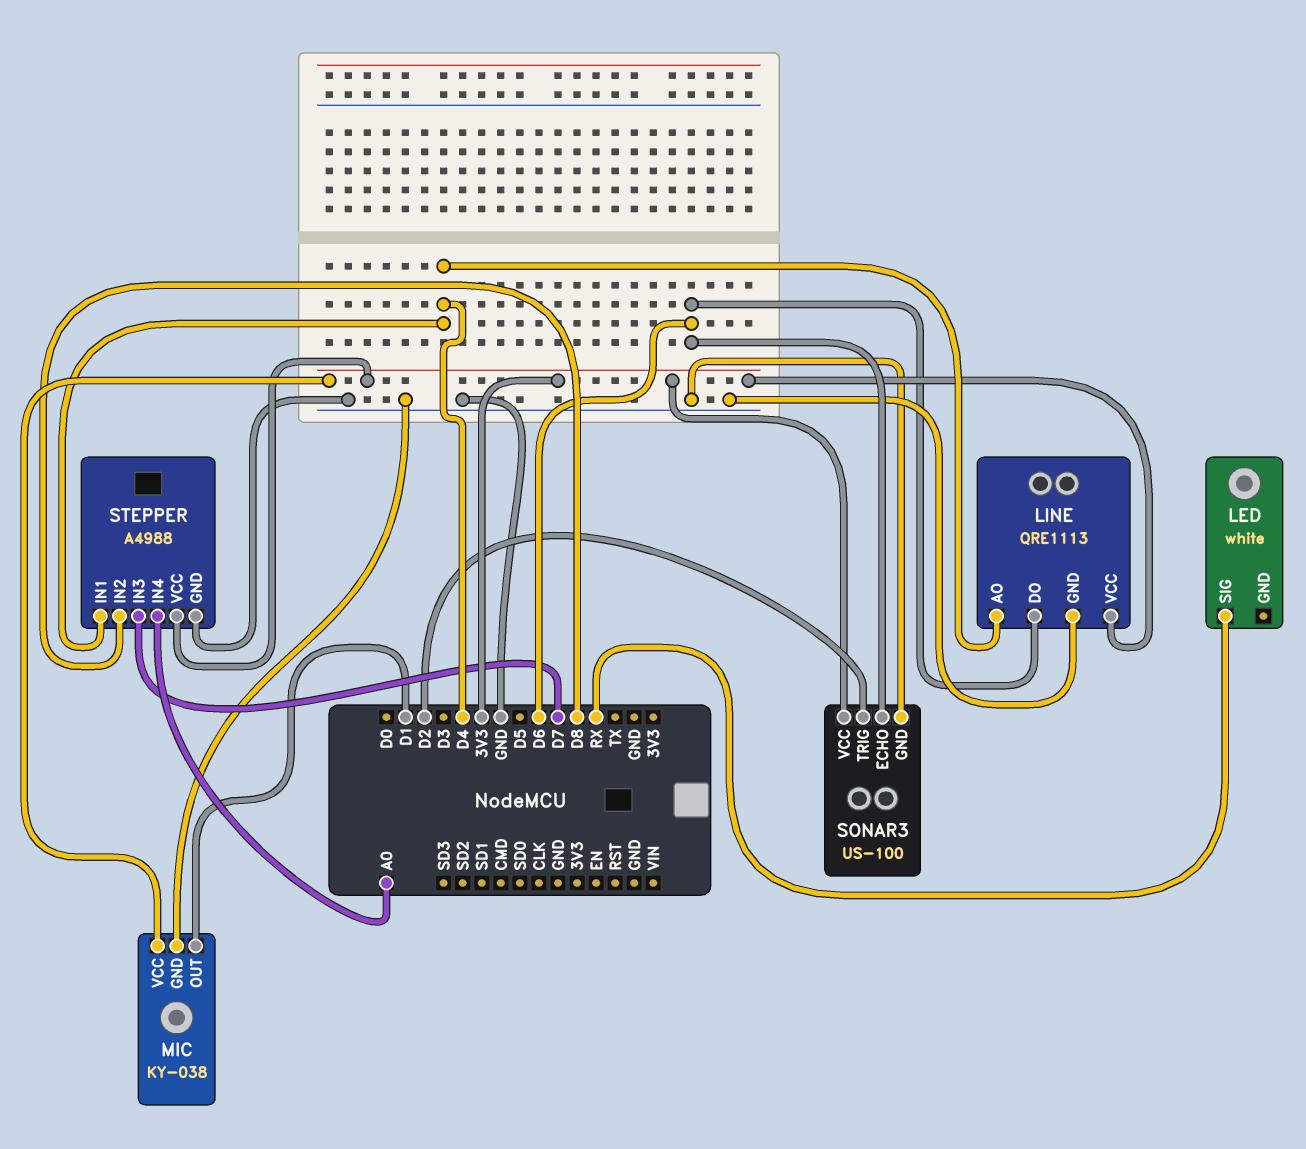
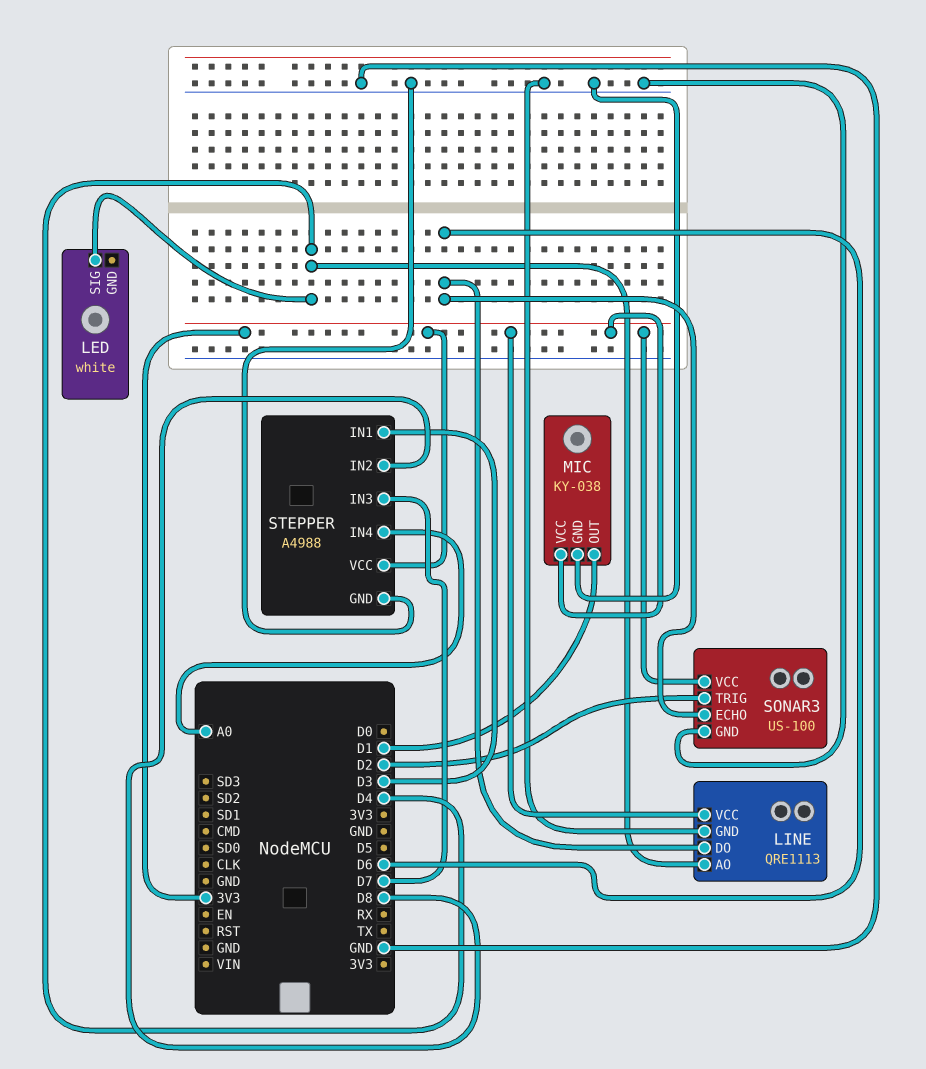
LED pin SIG: RX -> D4
STEPPER pin IN1: D4 -> D3

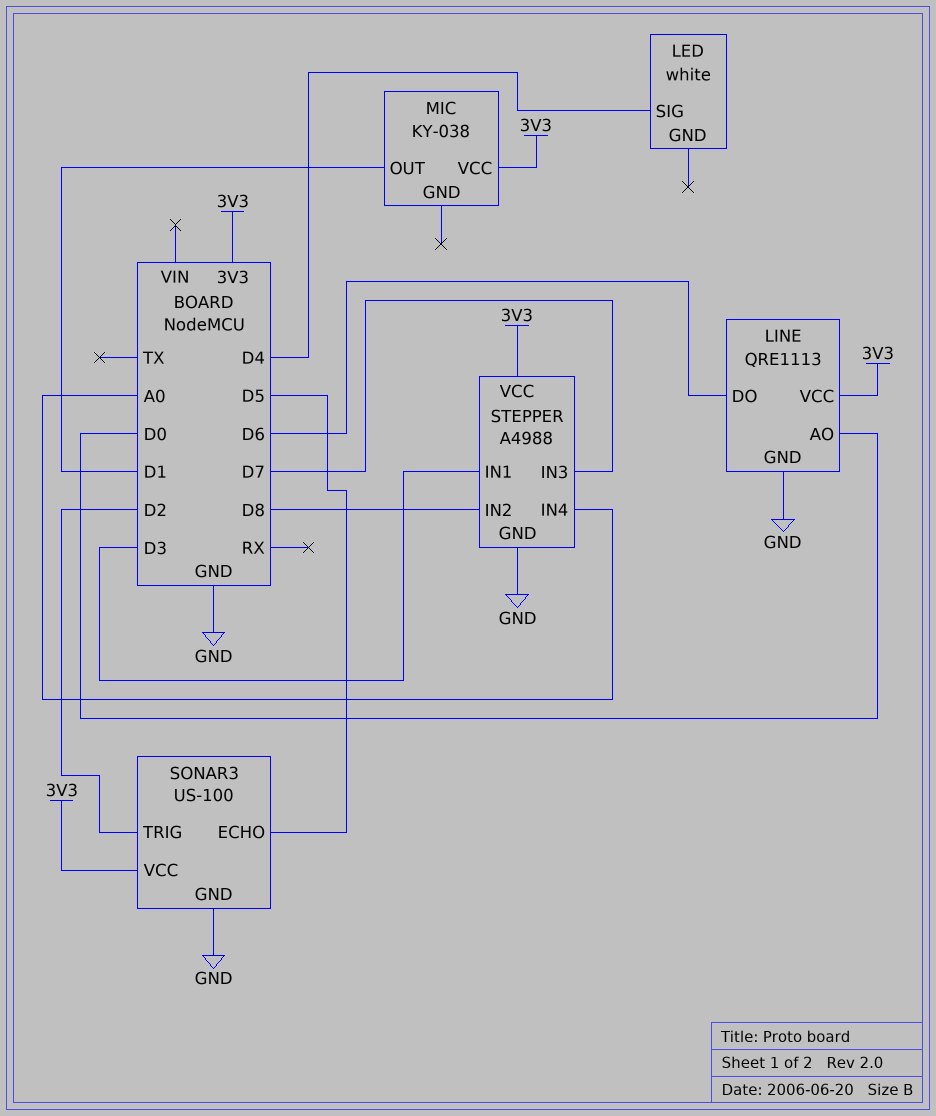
LINE pin AO: D4 -> D0
MIC pin GND: GND -> none
SONAR3 pin ECHO: D6 -> D5

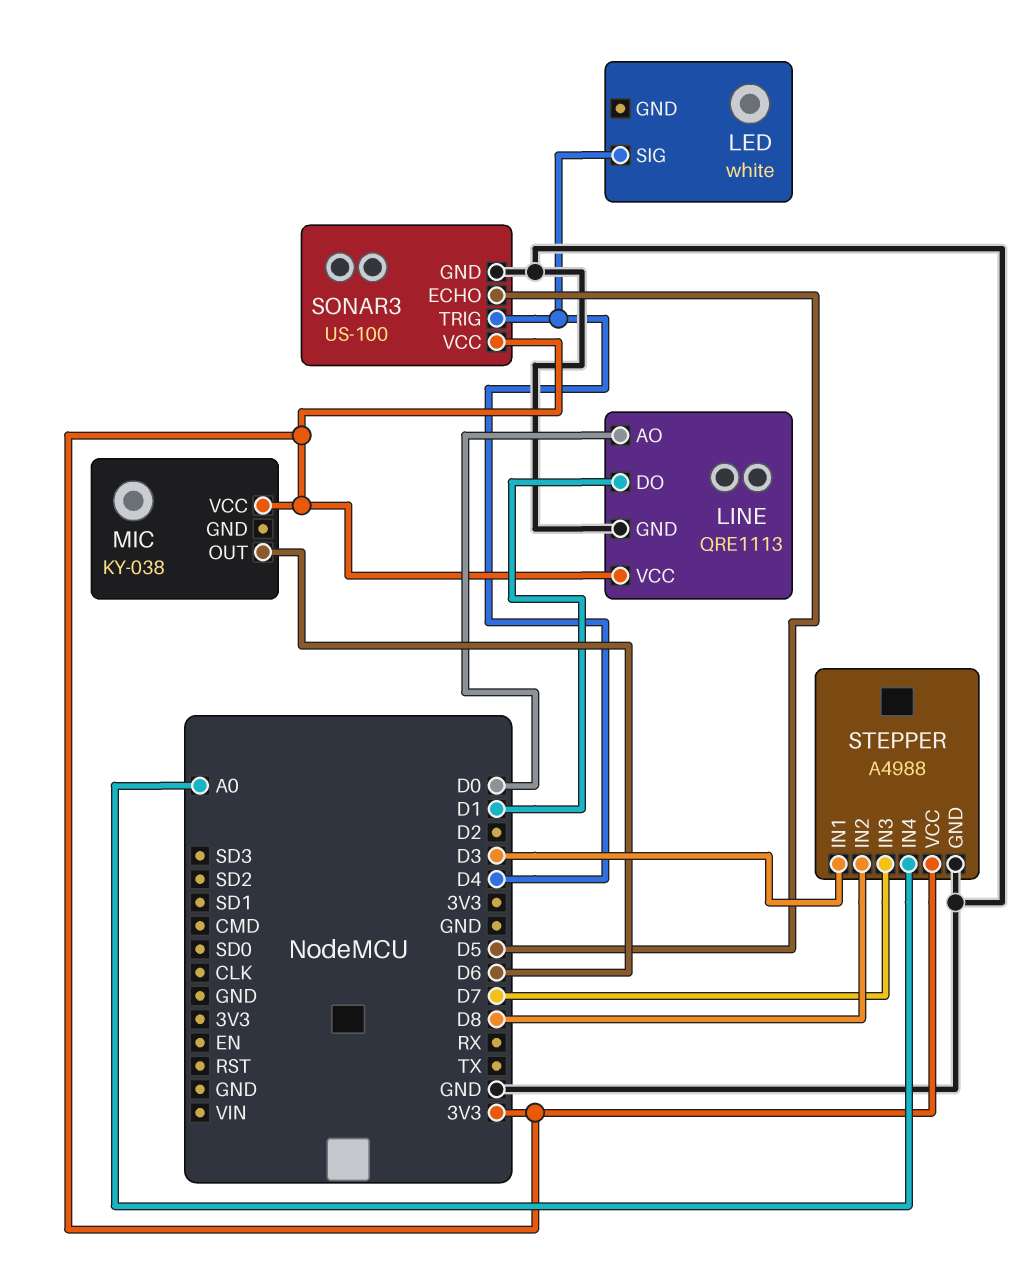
LINE pin DO: D6 -> D1
MIC pin OUT: D1 -> D6
SONAR3 pin TRIG: D2 -> D4

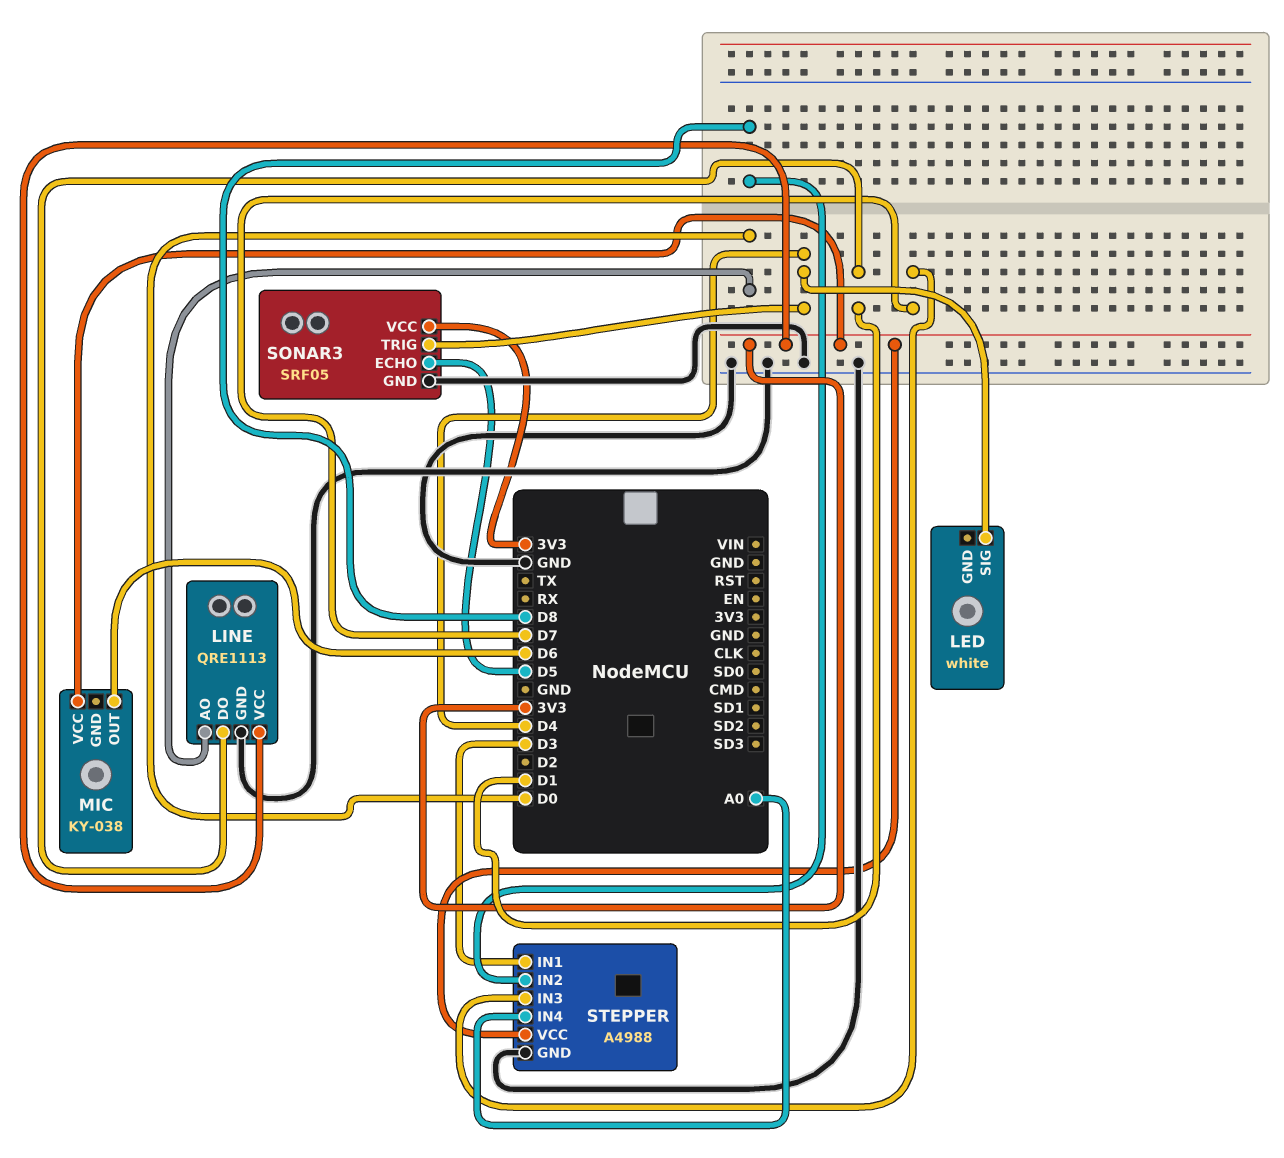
SONAR3: US-100 -> SRF05

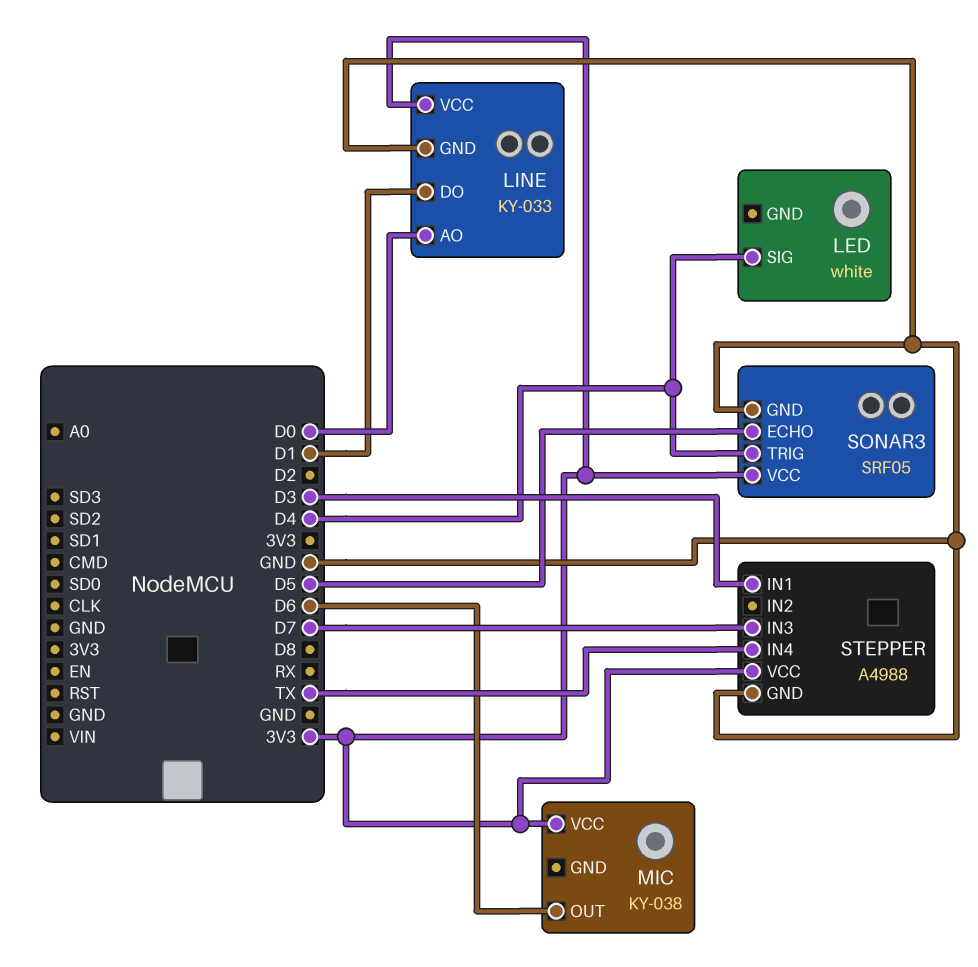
LINE: QRE1113 -> KY-033
STEPPER pin IN2: D8 -> none
STEPPER pin IN4: A0 -> TX

